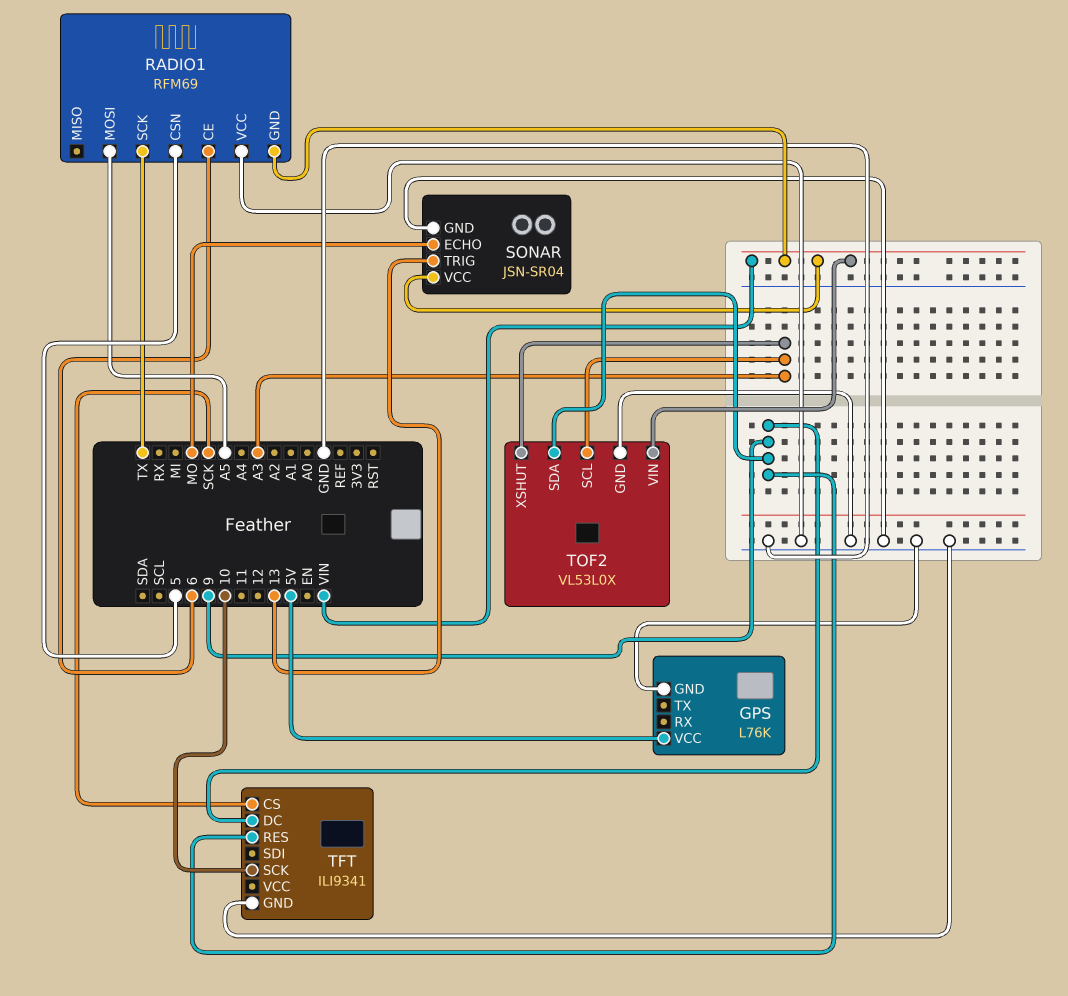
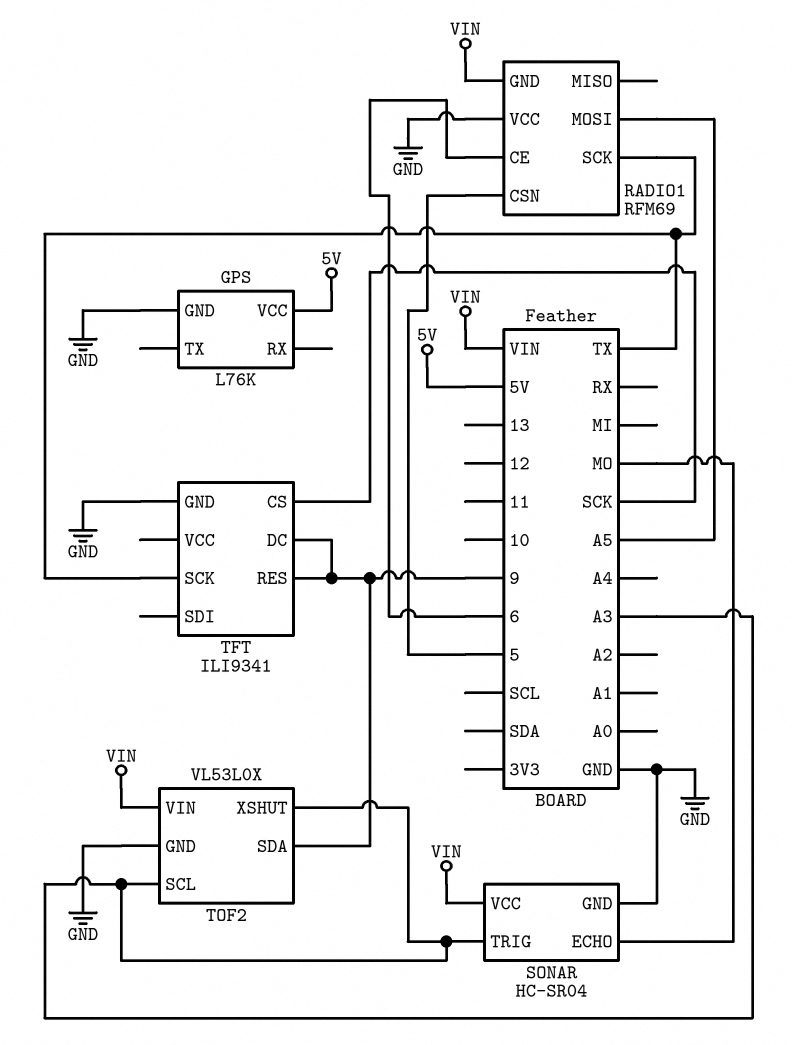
SONAR: JSN-SR04 -> HC-SR04
SONAR pin TRIG: 13 -> A3
TFT pin SCK: 10 -> TX

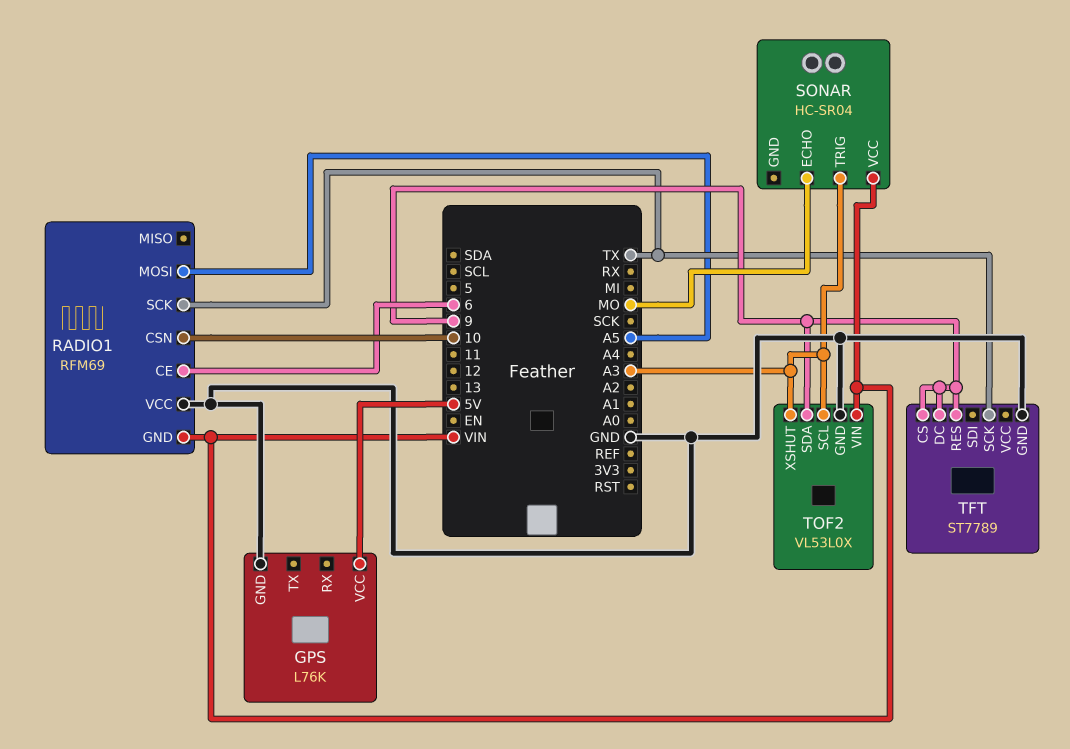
RADIO1 pin CSN: 5 -> 10
SONAR pin GND: GND -> none
TFT: ILI9341 -> ST7789
TFT pin CS: SCK -> 9

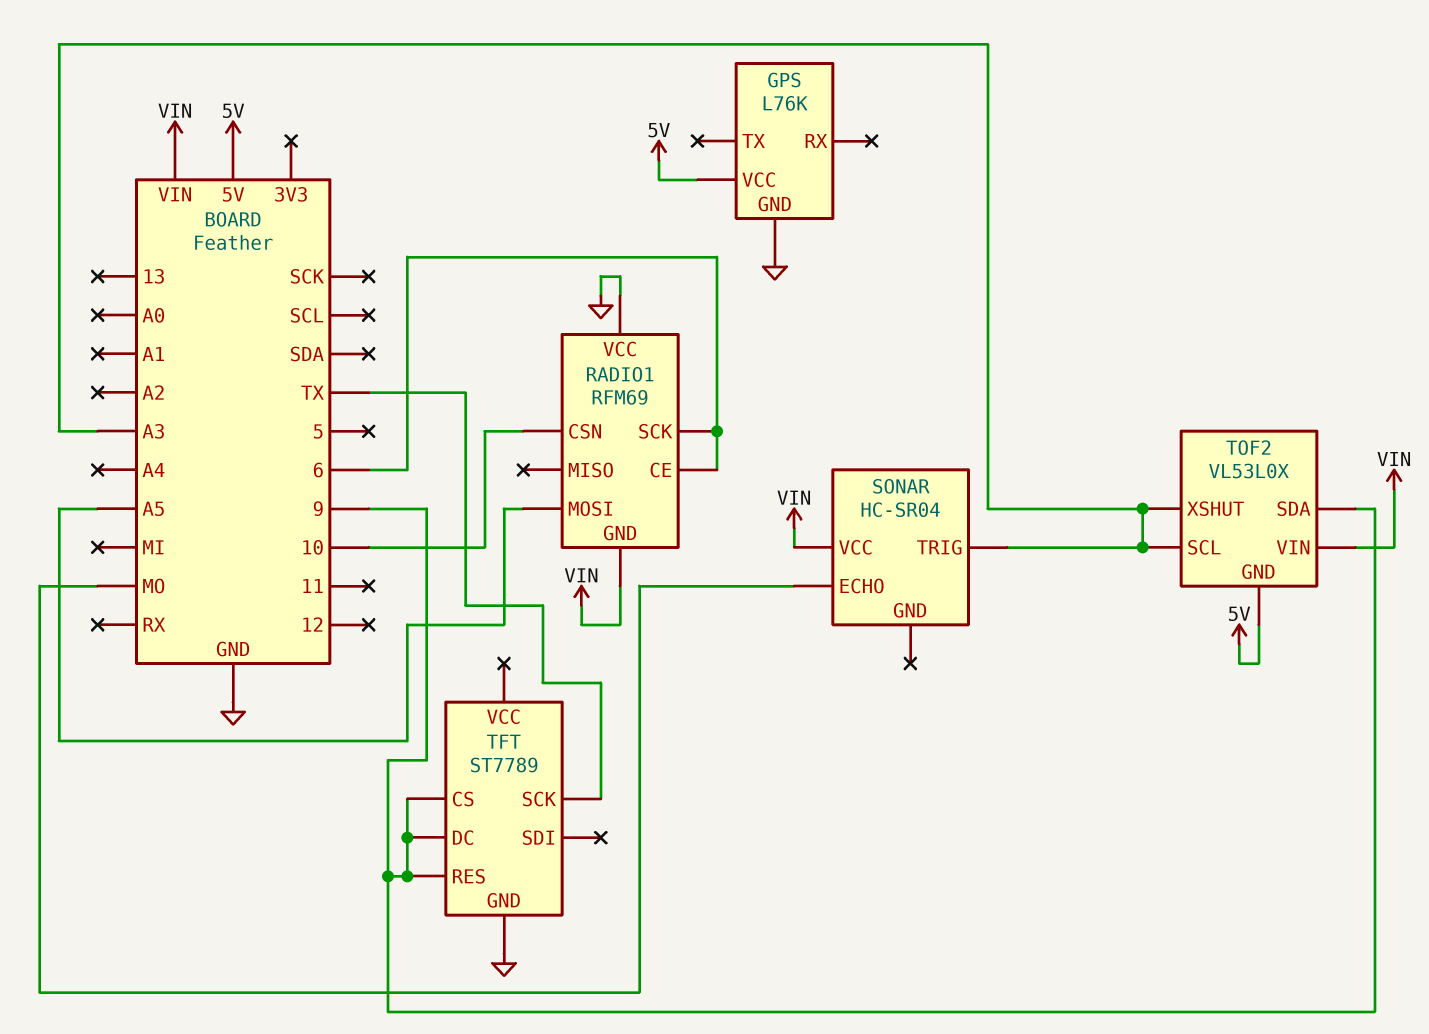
RADIO1 pin SCK: TX -> 6
TOF2 pin GND: GND -> 5V

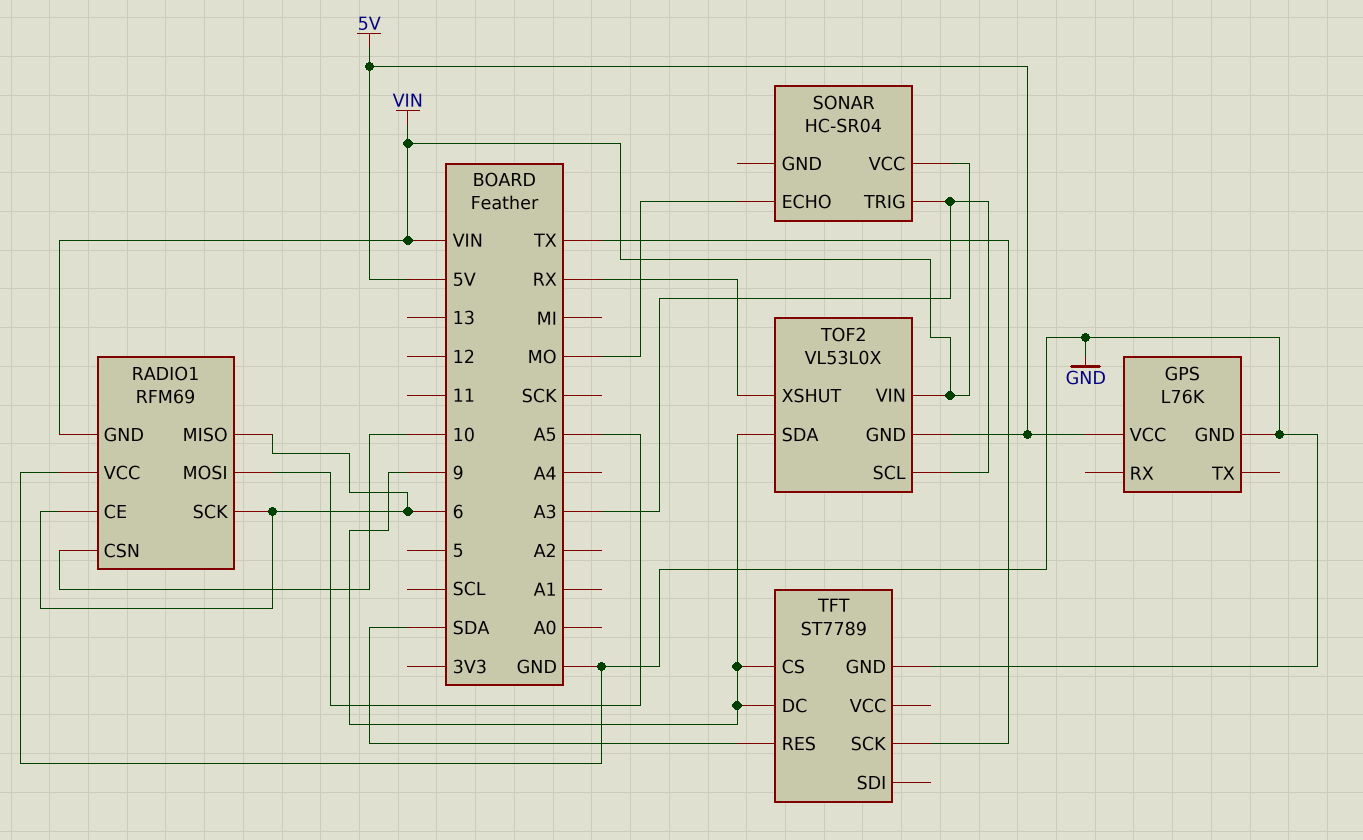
RADIO1 pin MISO: none -> 6
TFT pin RES: 9 -> SDA
TOF2 pin XSHUT: A3 -> RX

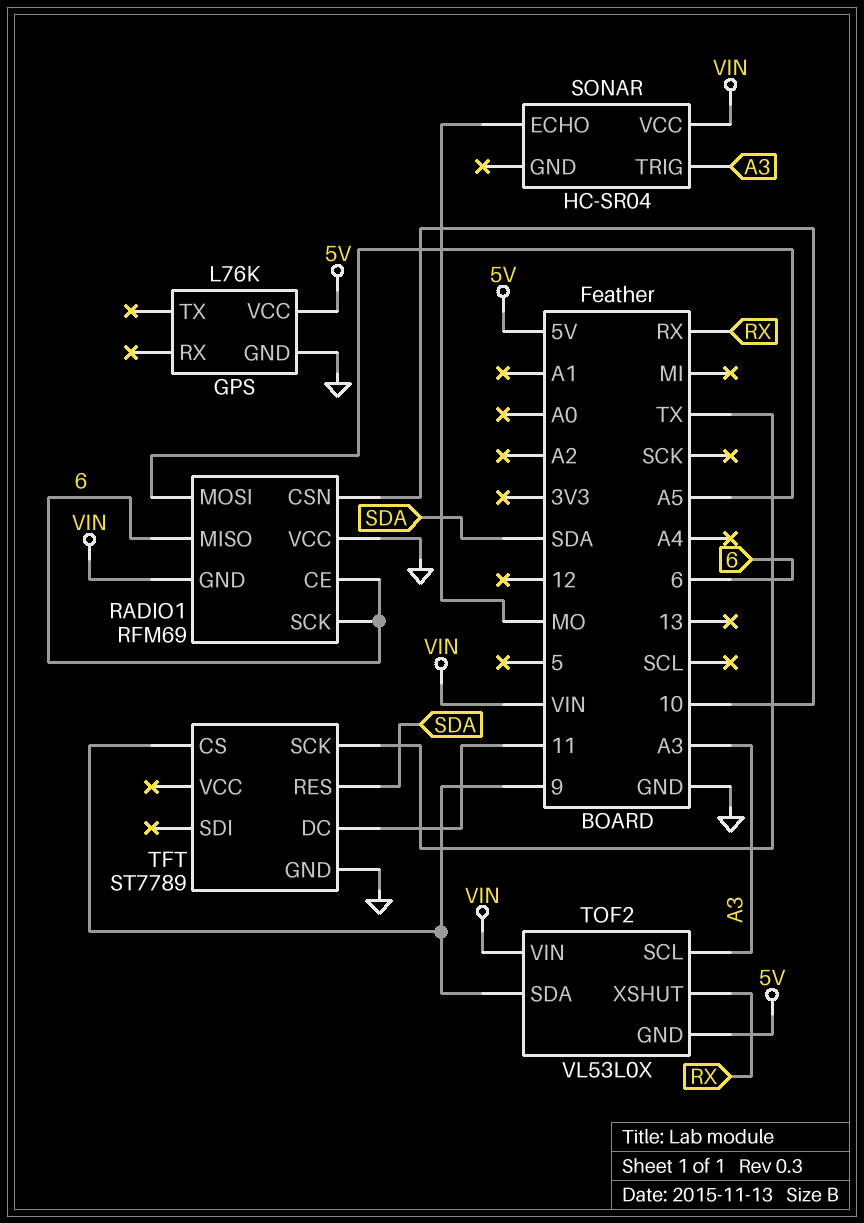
TFT pin DC: 9 -> 11

